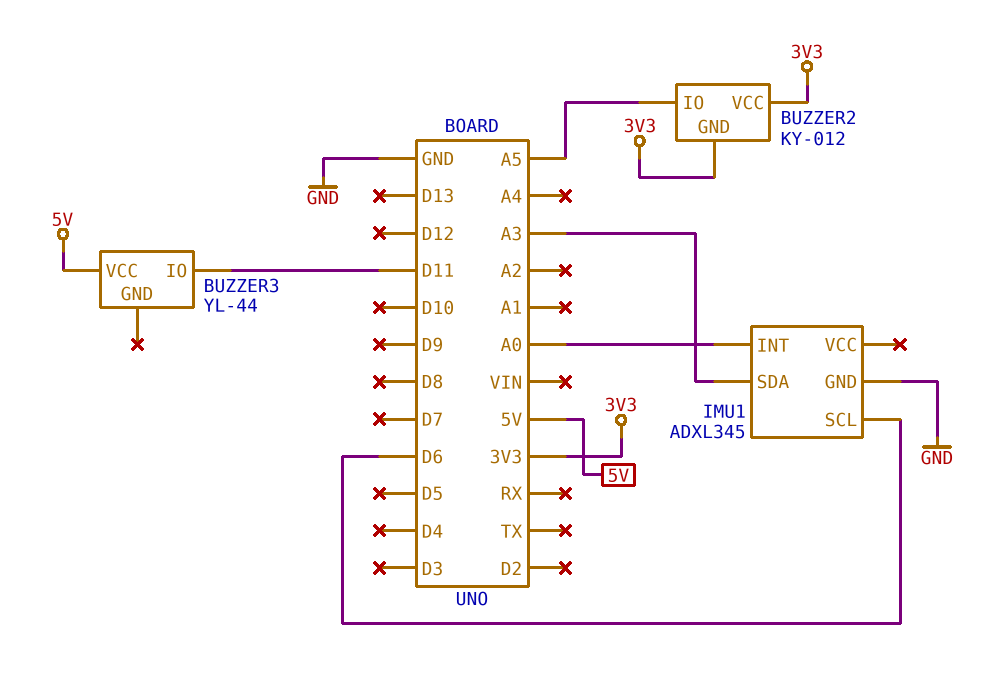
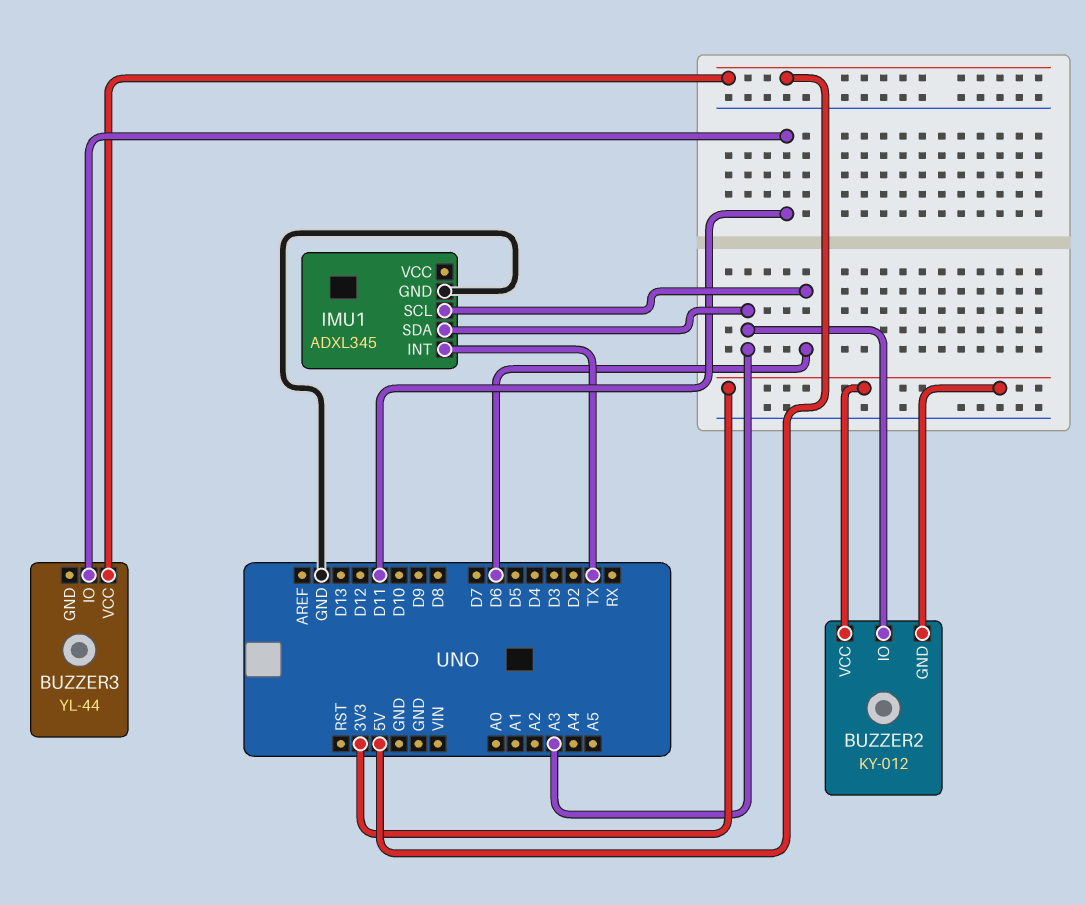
BUZZER2 pin IO: A5 -> A3
IMU1 pin INT: A0 -> TX

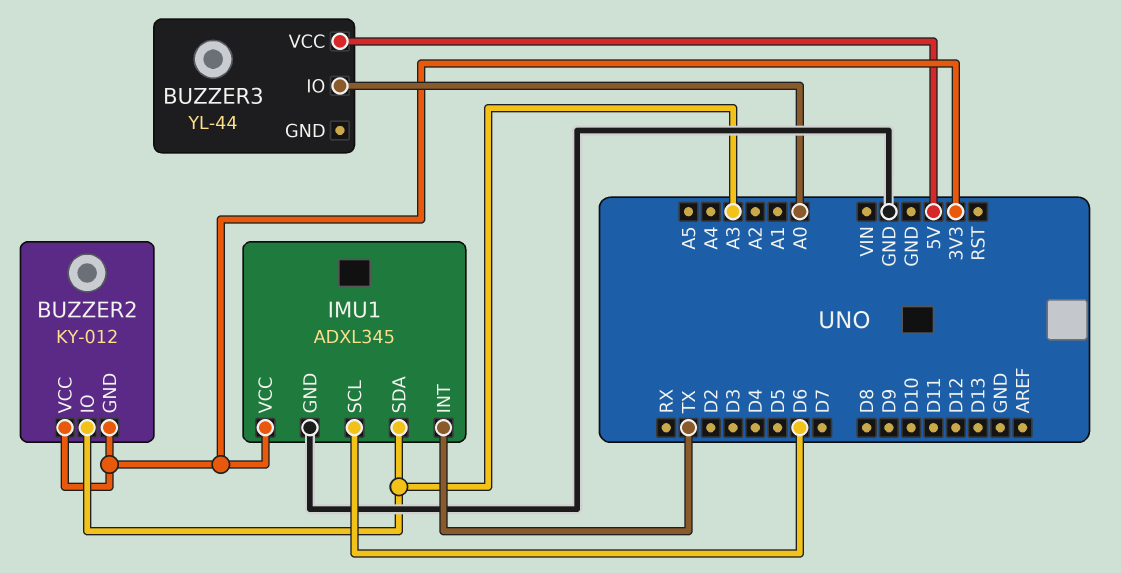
BUZZER3 pin IO: D11 -> A0
IMU1 pin VCC: none -> 3V3

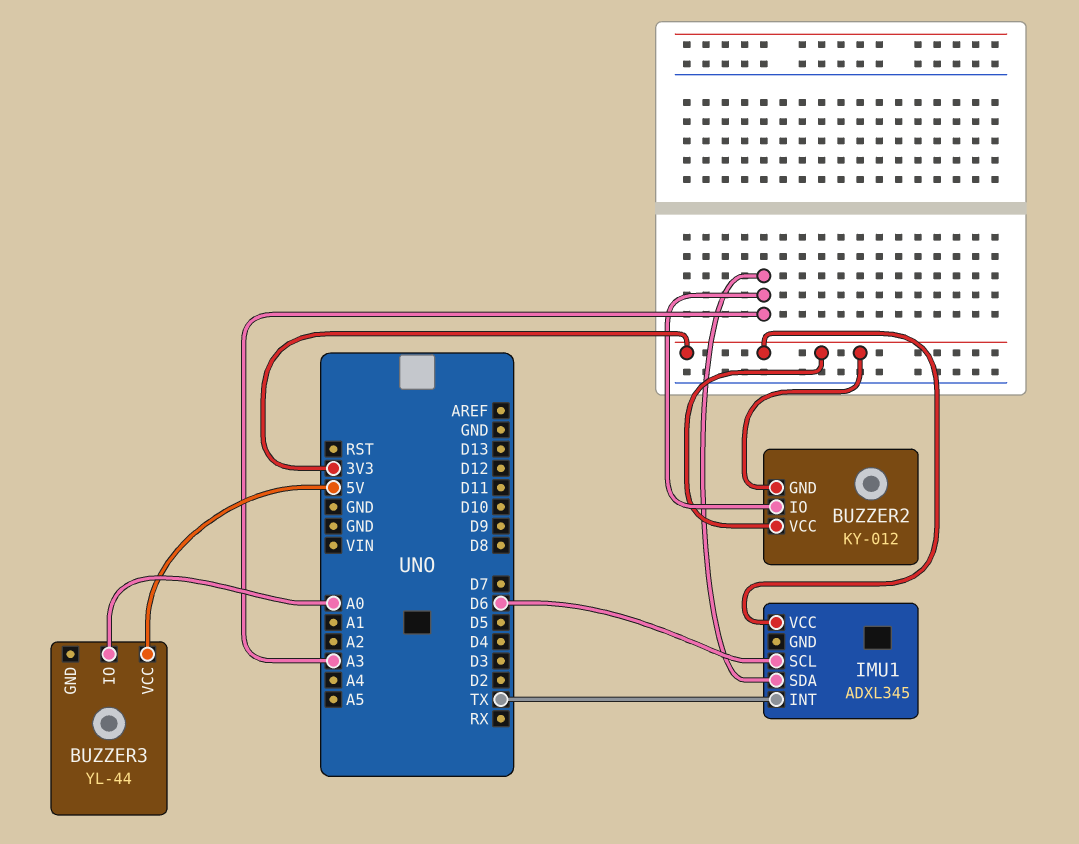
IMU1 pin GND: GND -> none

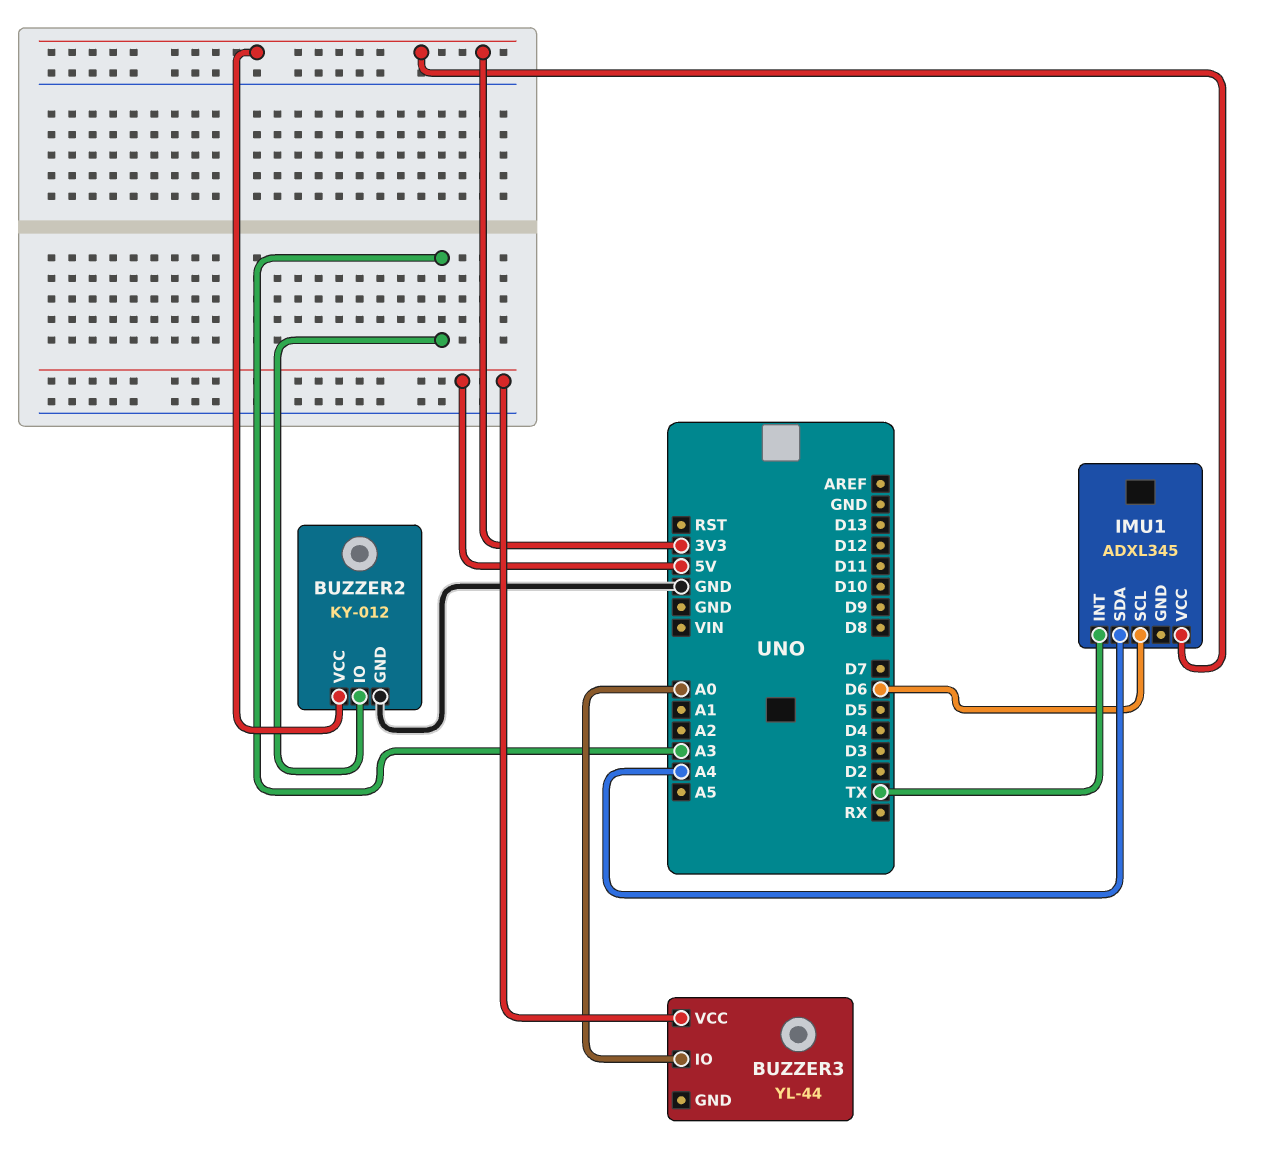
BUZZER2 pin GND: 3V3 -> GND
IMU1 pin SDA: A3 -> A4

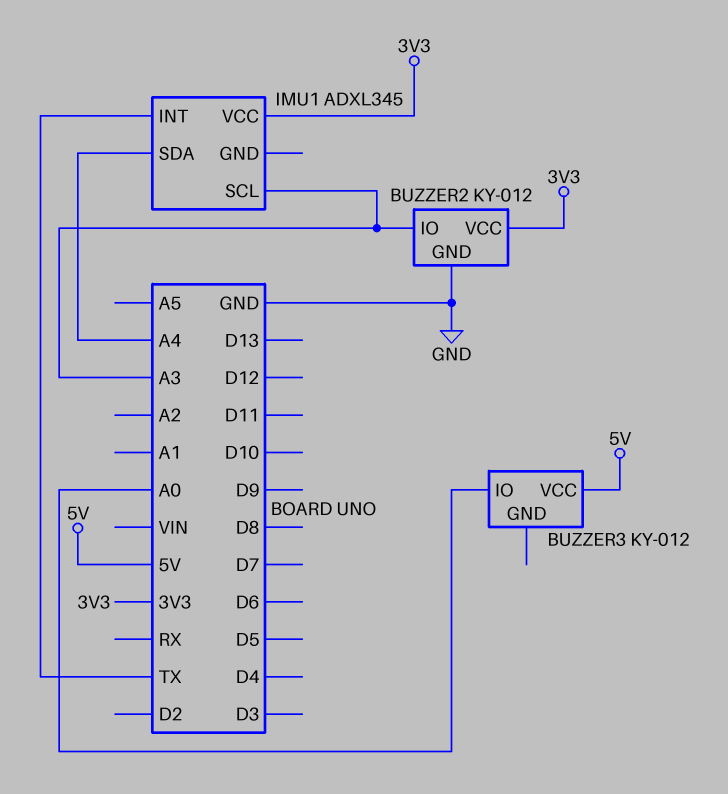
BUZZER3: YL-44 -> KY-012
IMU1 pin SCL: D6 -> A3

